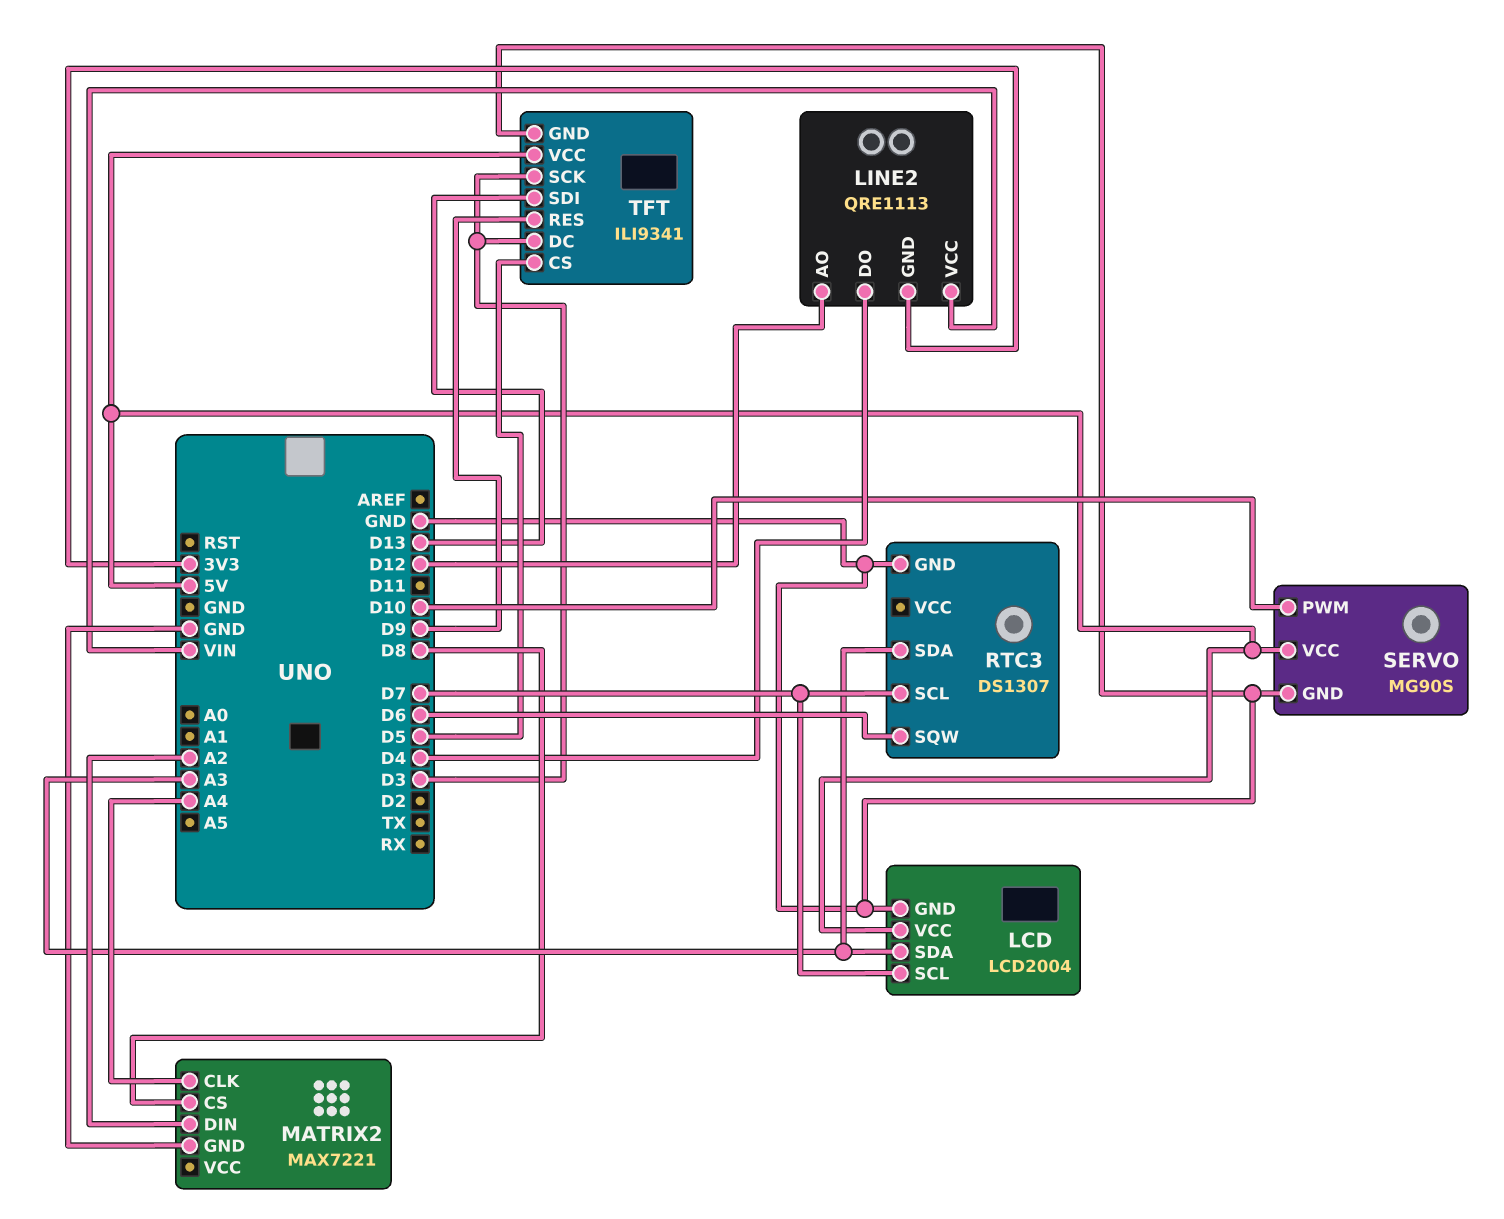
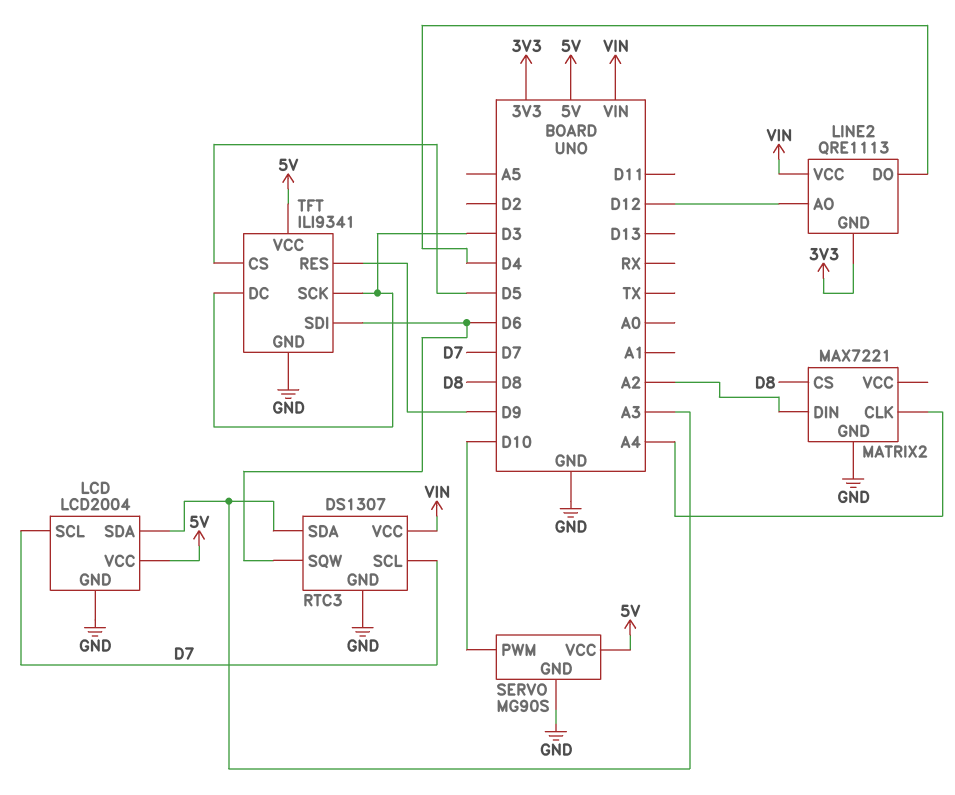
RTC3 pin VCC: none -> VIN
TFT pin SDI: D13 -> D6

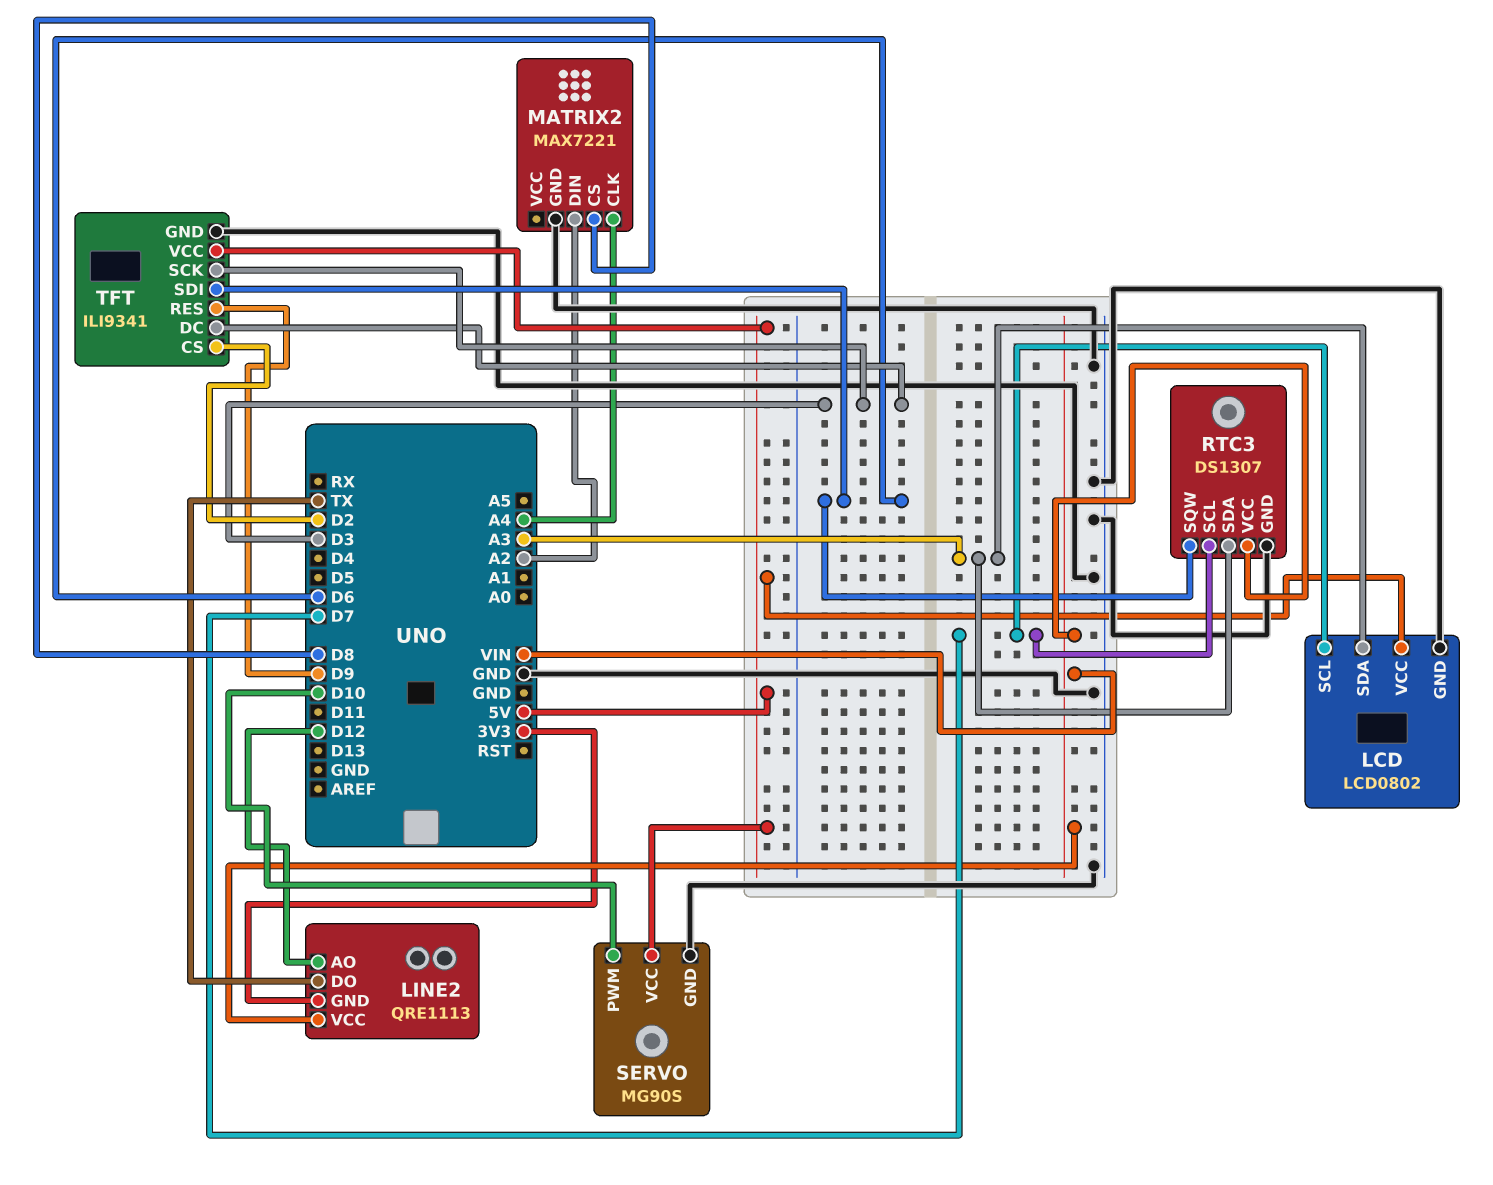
LCD: LCD2004 -> LCD0802
LINE2 pin DO: D4 -> TX
TFT pin CS: D5 -> D2

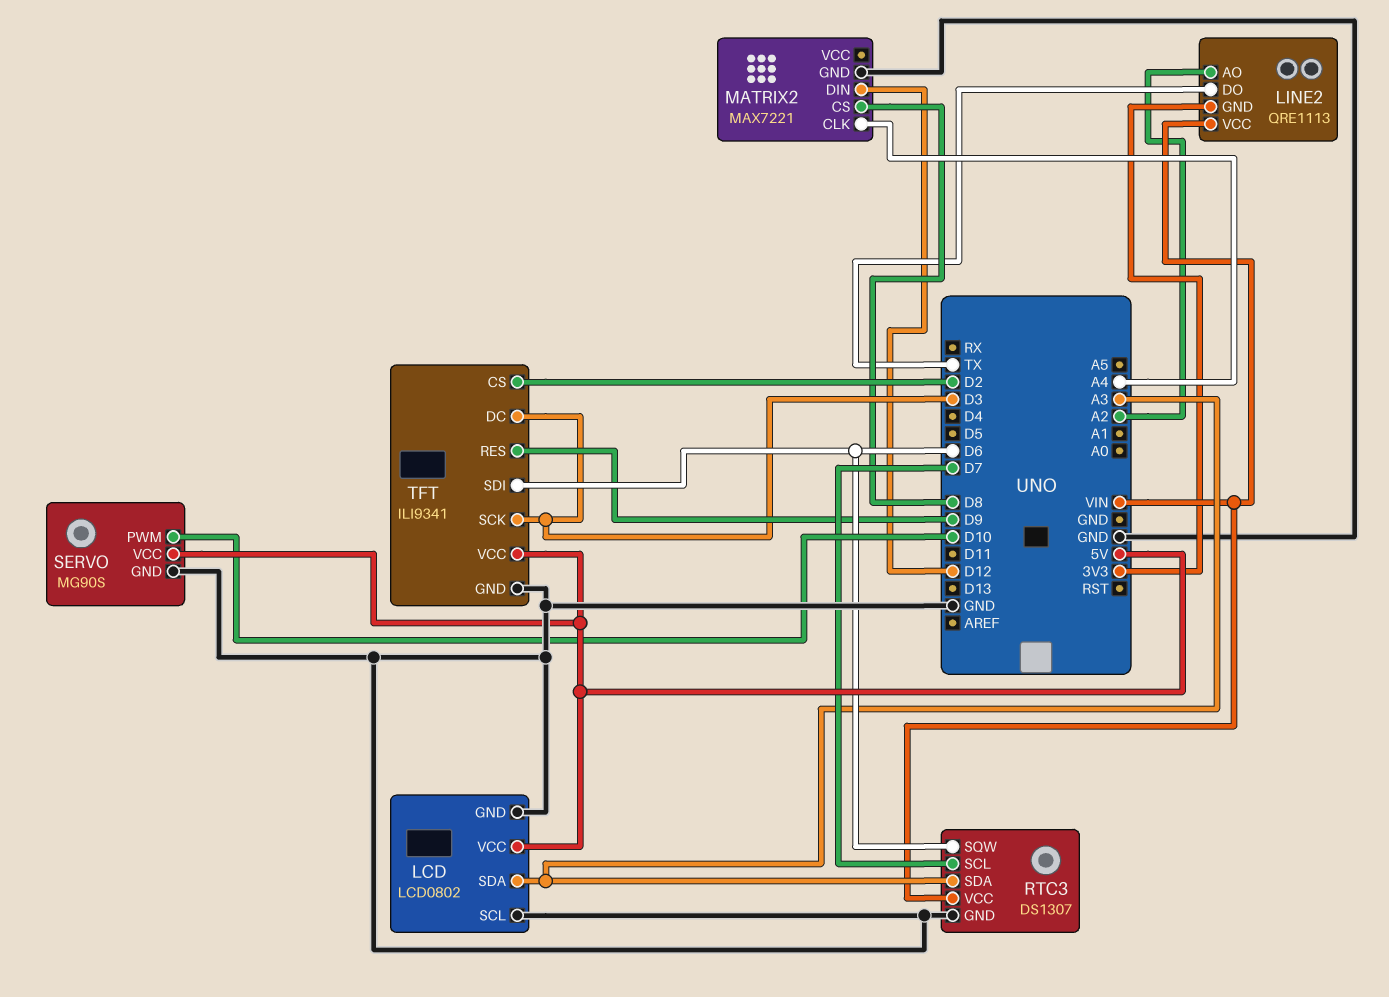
LCD pin SCL: D7 -> GND
LINE2 pin AO: D12 -> A2
MATRIX2 pin DIN: A2 -> D12

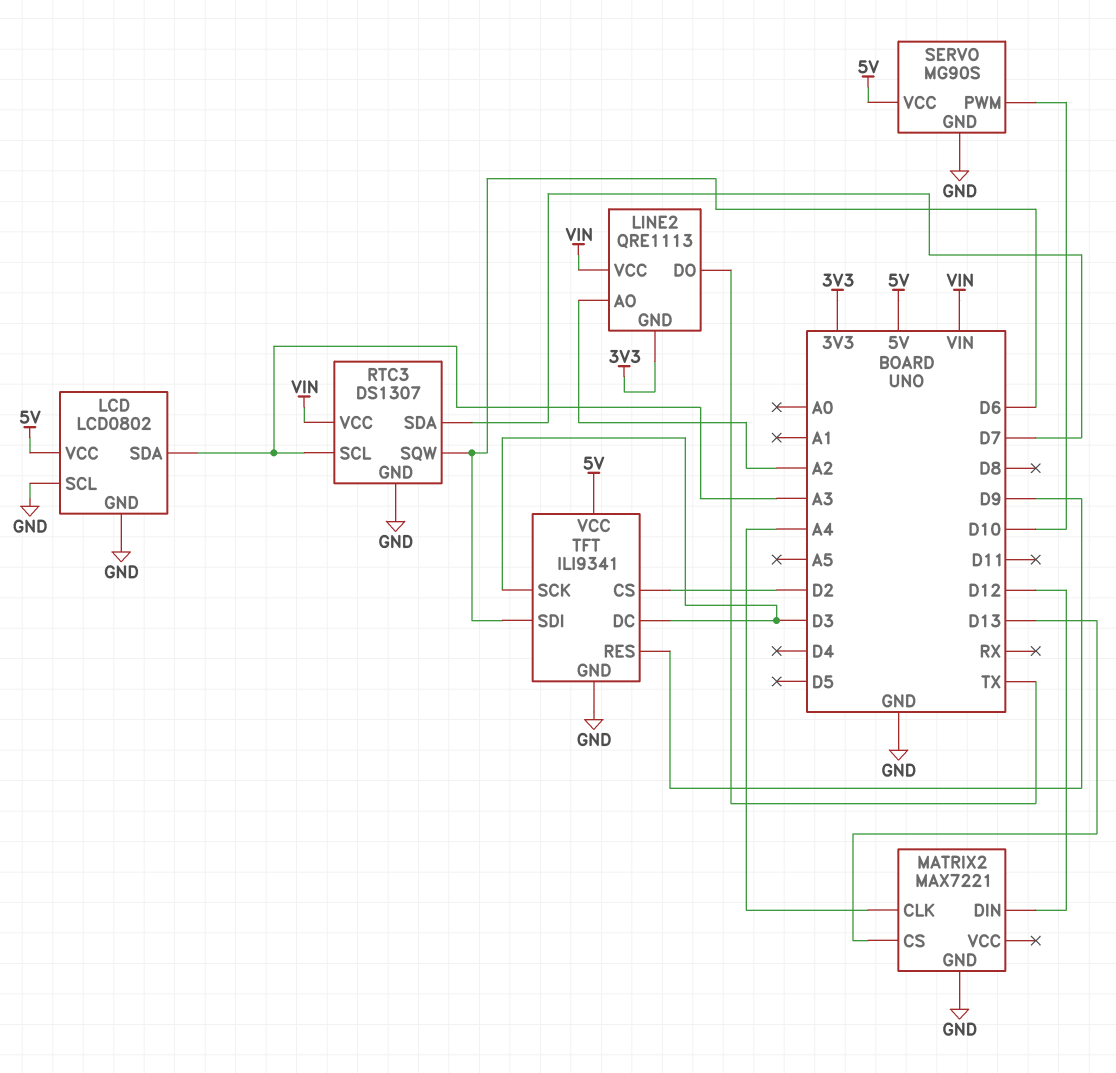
MATRIX2 pin CS: D8 -> D13
RTC3 pin SCL: D7 -> A3
RTC3 pin SDA: A3 -> D7

